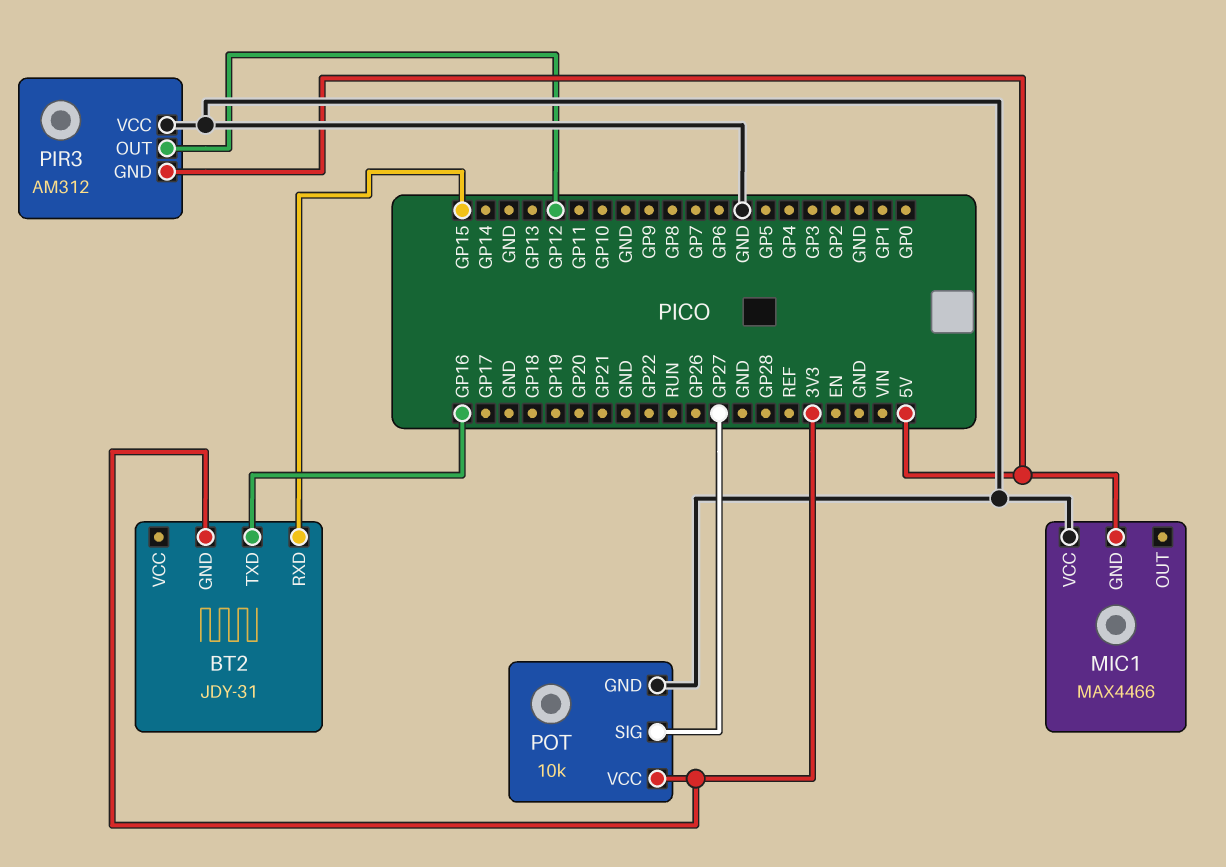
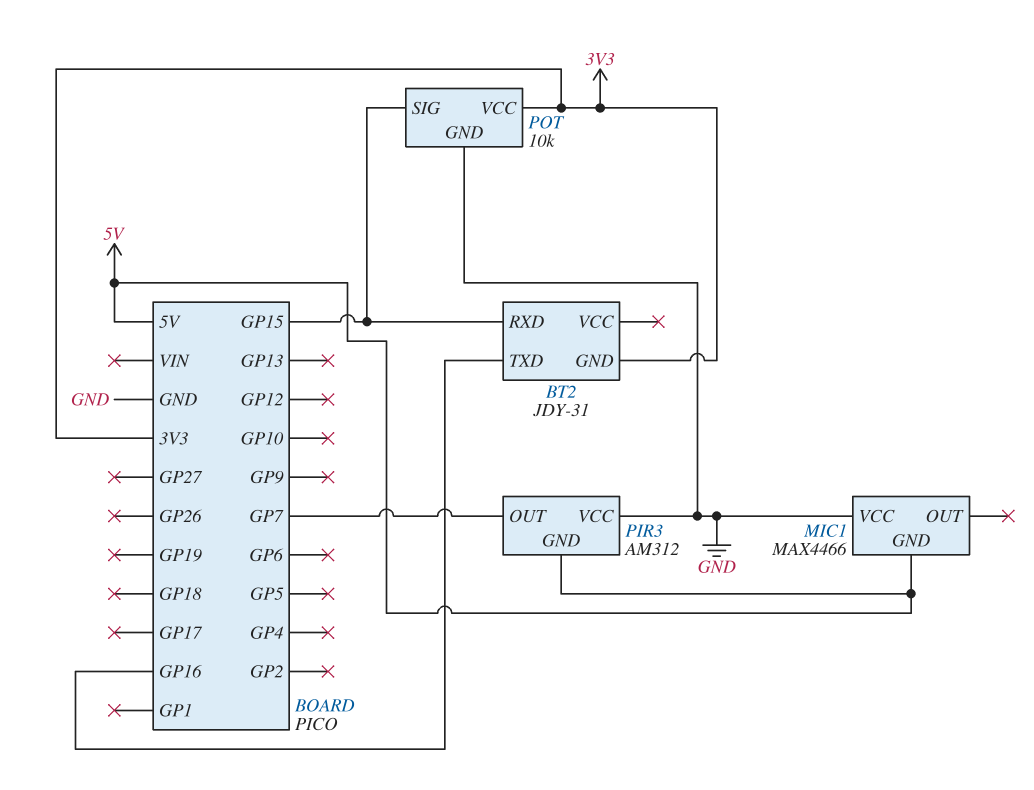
PIR3 pin OUT: GP12 -> GP7
POT pin SIG: GP27 -> GP15

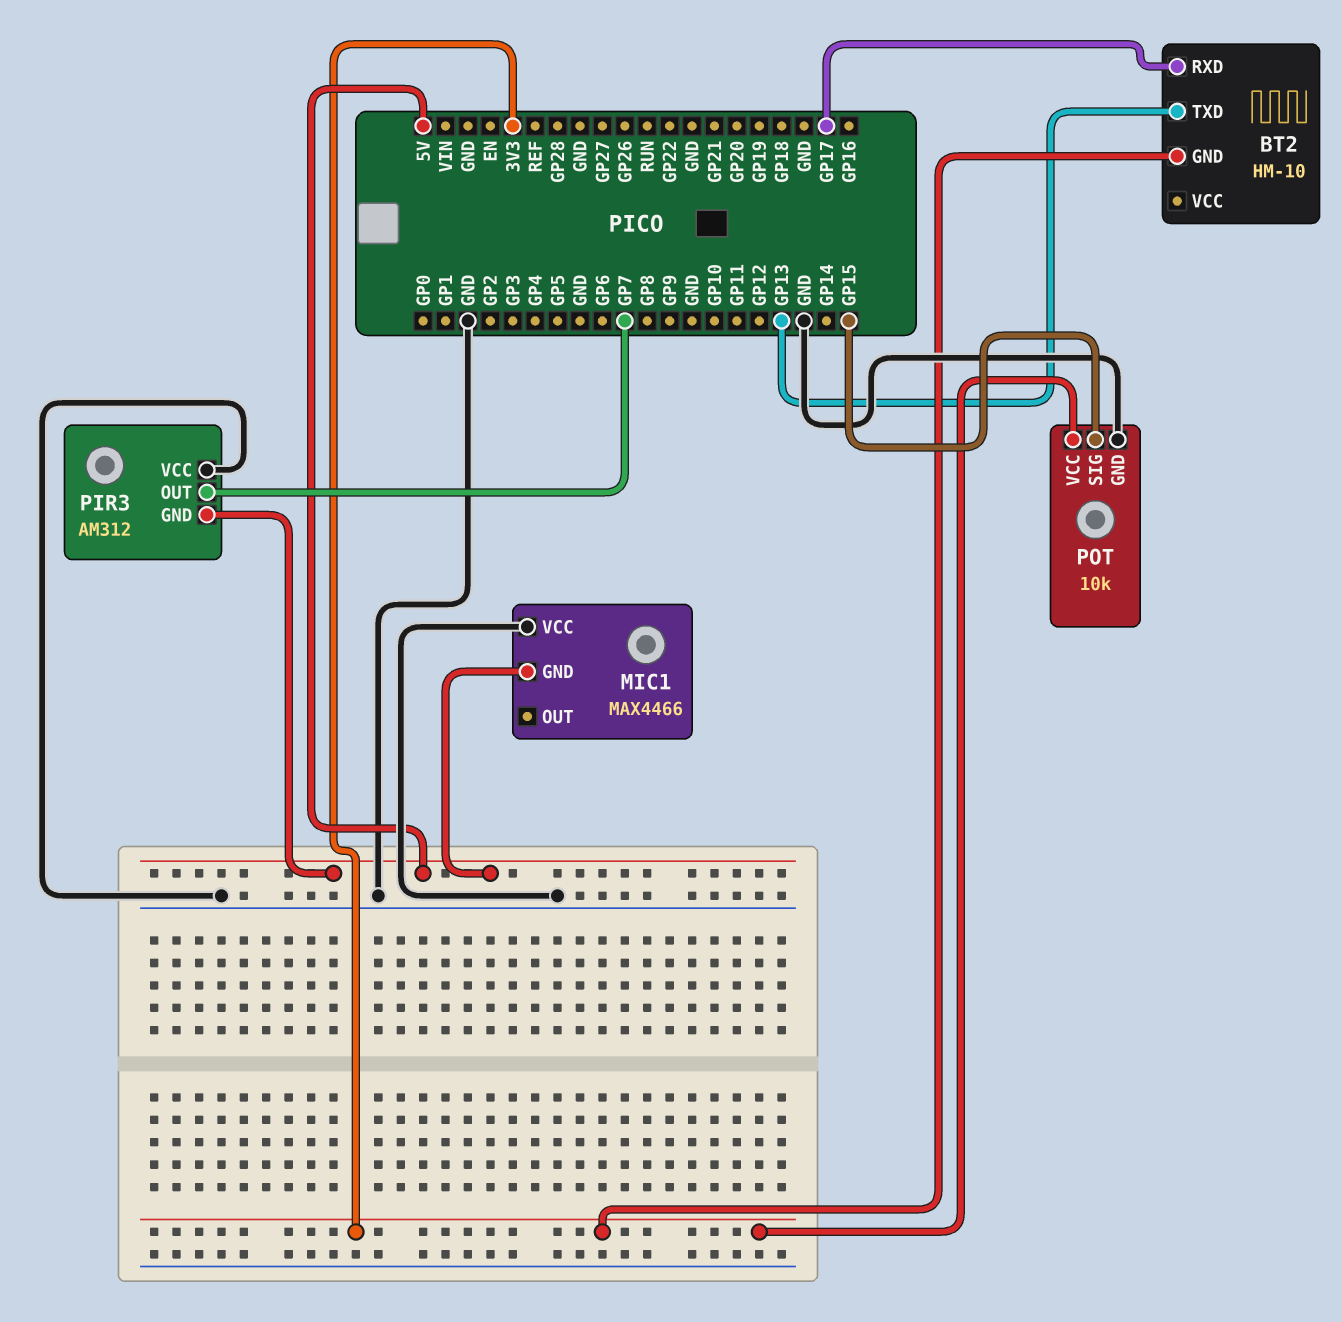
BT2: JDY-31 -> HM-10
BT2 pin RXD: GP15 -> GP17
BT2 pin TXD: GP16 -> GP13

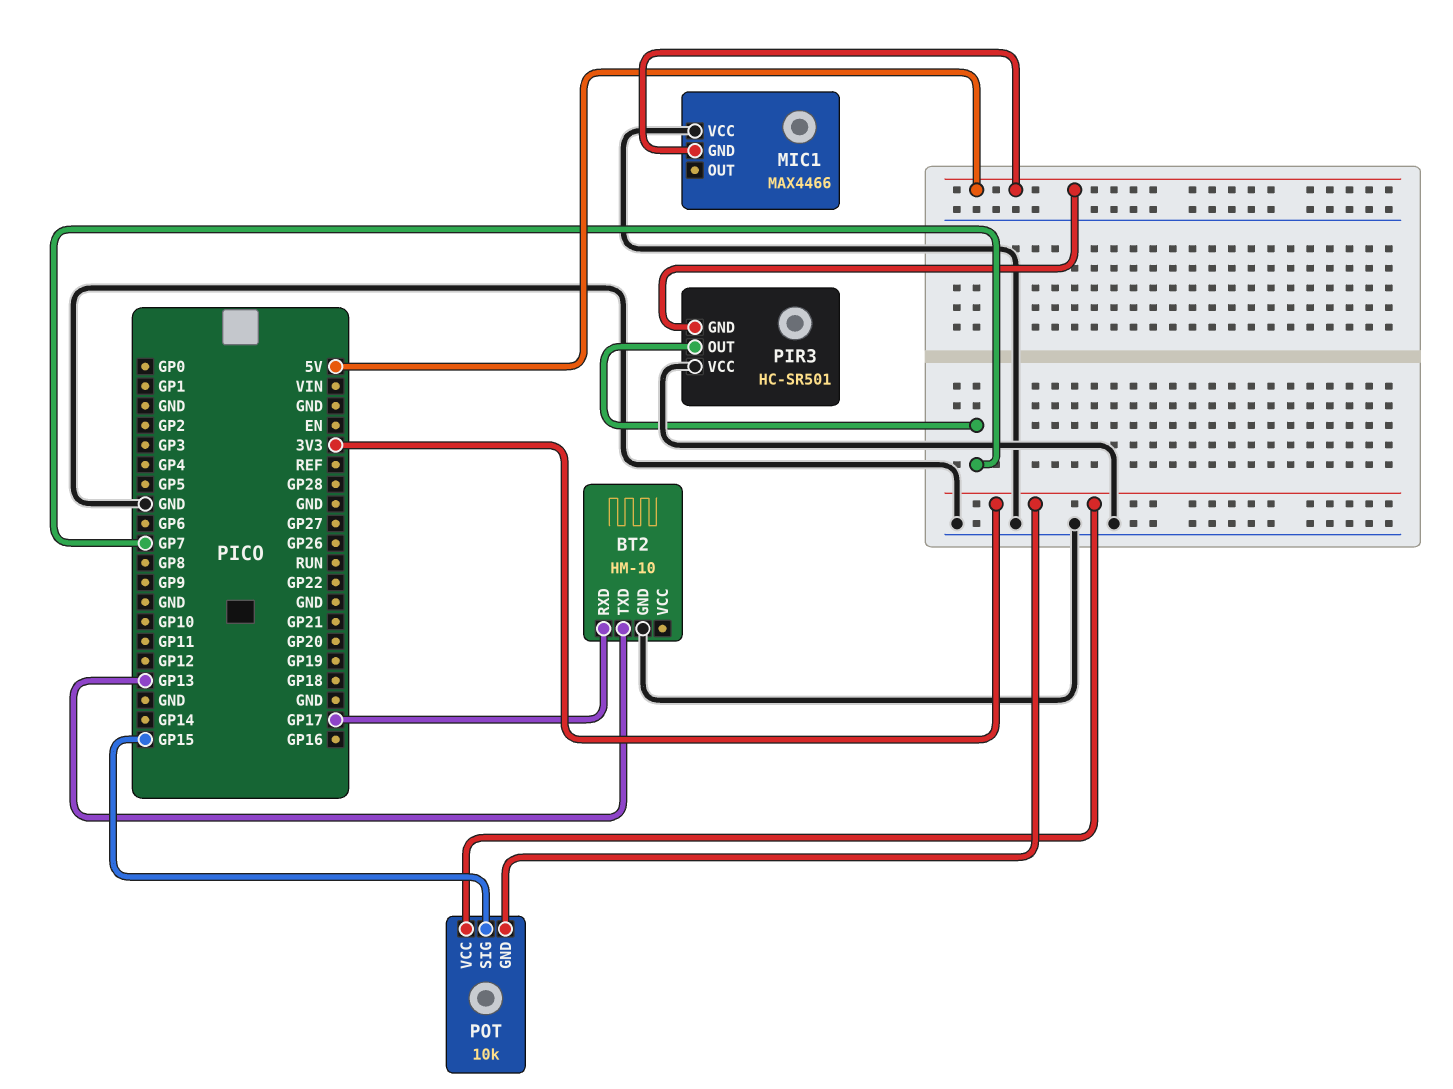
BT2 pin GND: 3V3 -> GND
PIR3: AM312 -> HC-SR501
POT pin GND: GND -> 3V3

